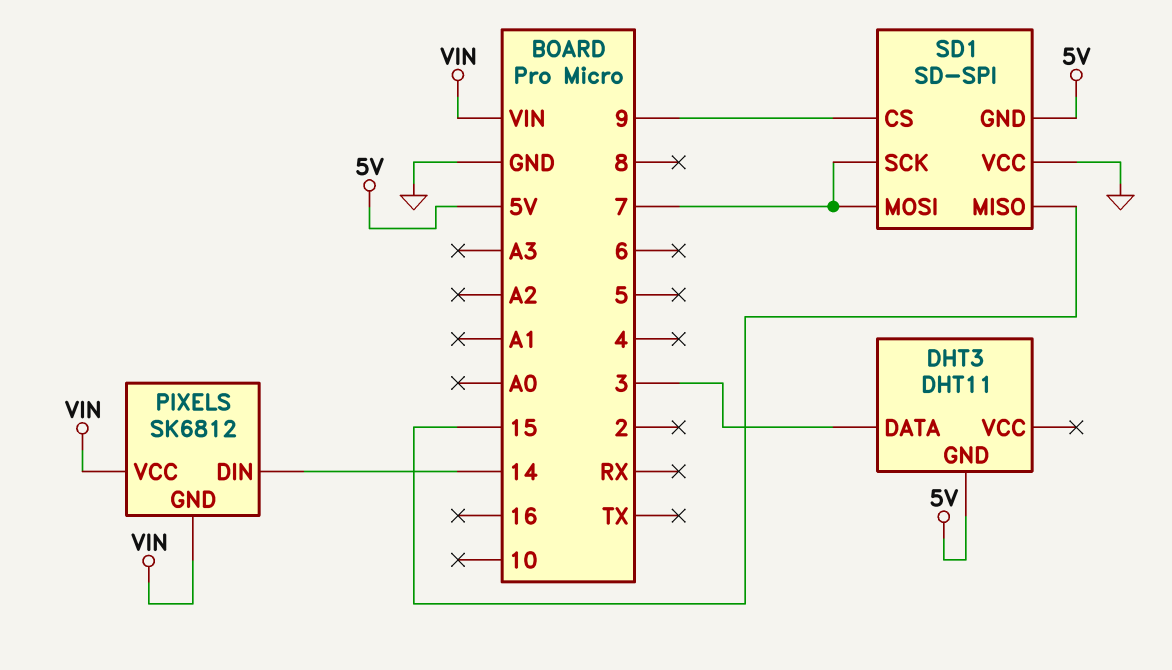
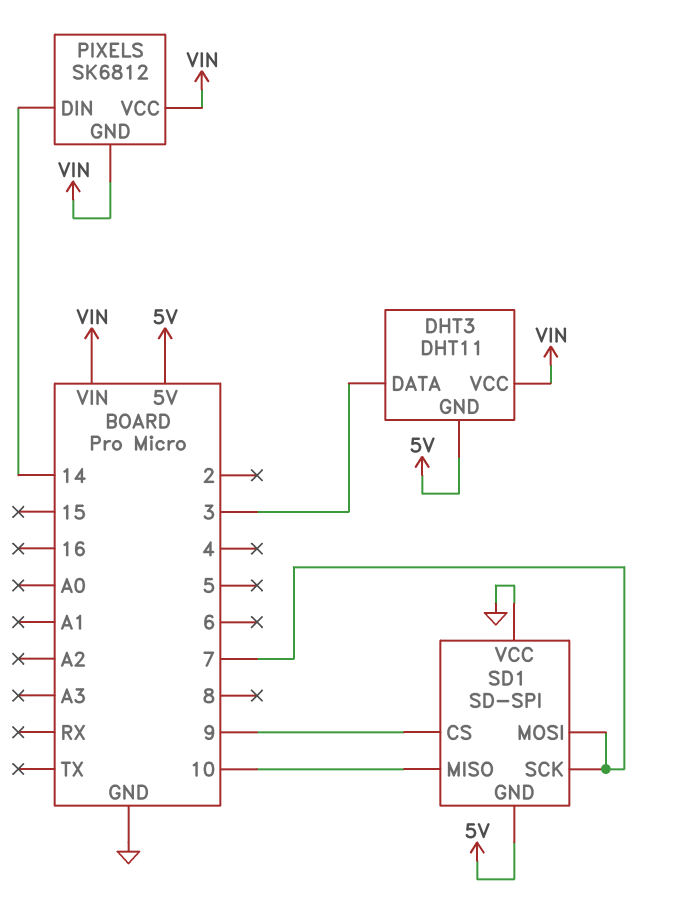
DHT3 pin VCC: none -> VIN
SD1 pin MISO: 15 -> 10

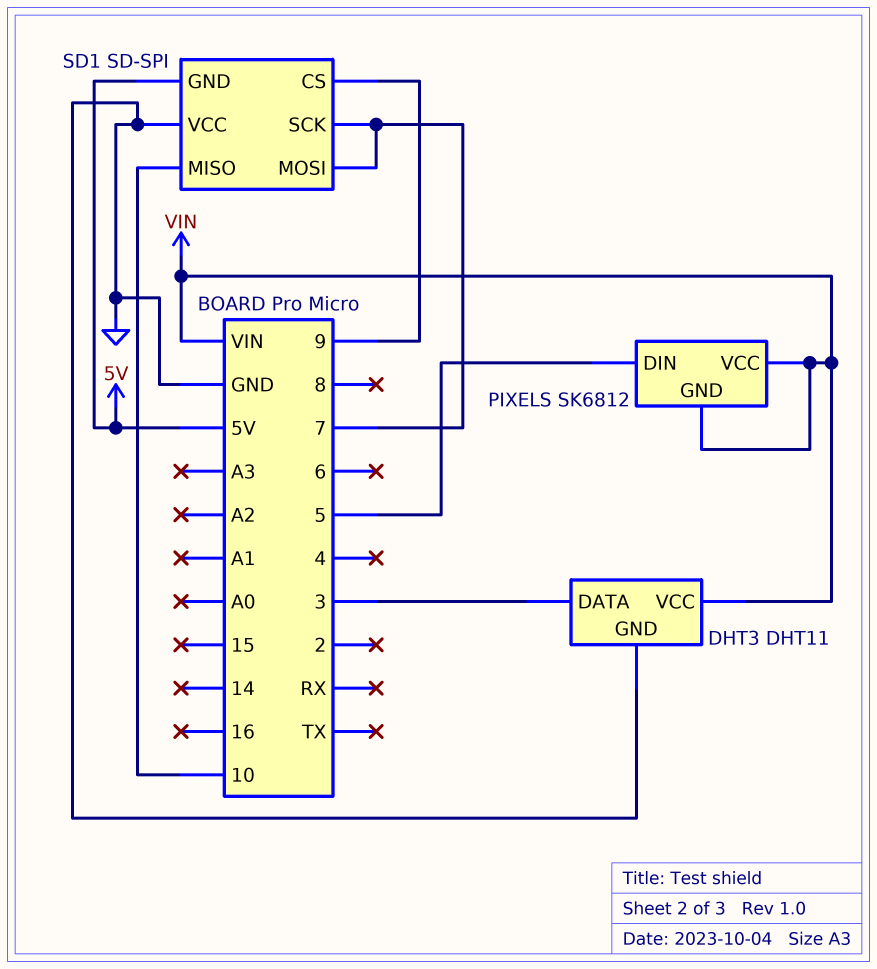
DHT3 pin GND: 5V -> GND
PIXELS pin DIN: 14 -> 5

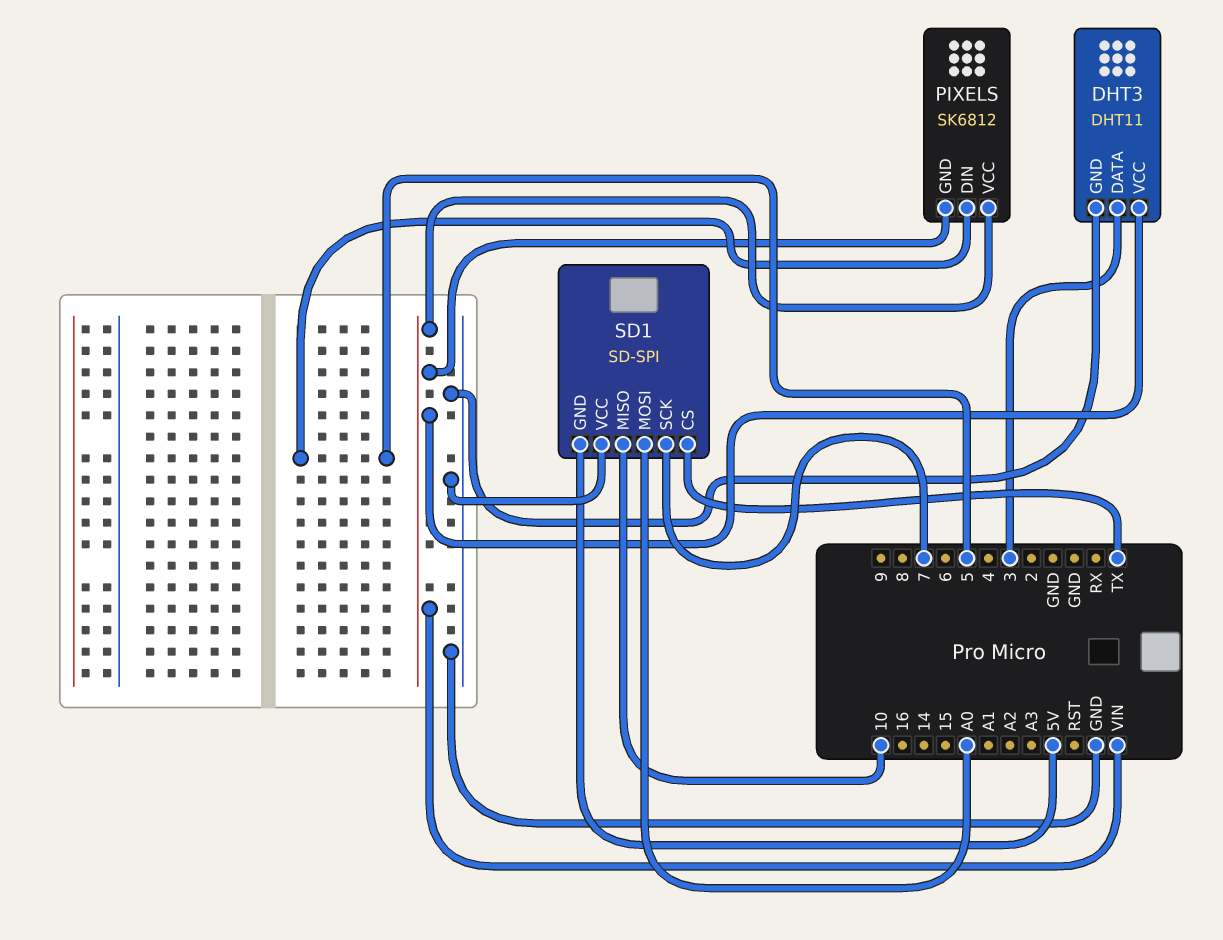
SD1 pin CS: 9 -> TX
SD1 pin MOSI: 7 -> A0

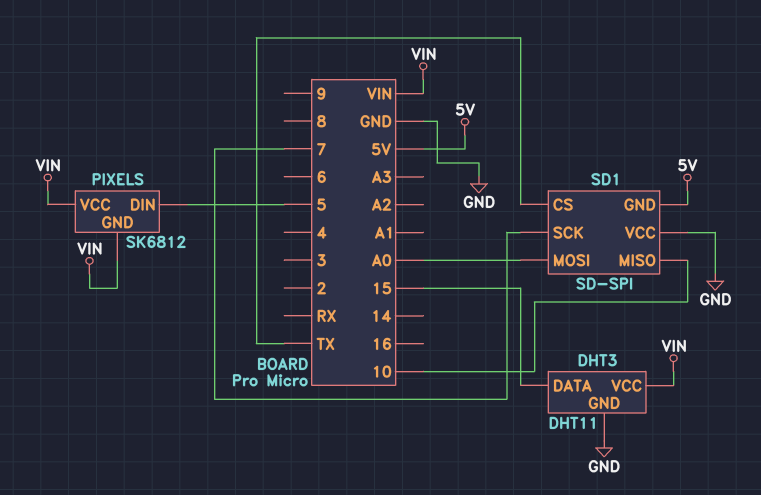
DHT3 pin DATA: 3 -> 15

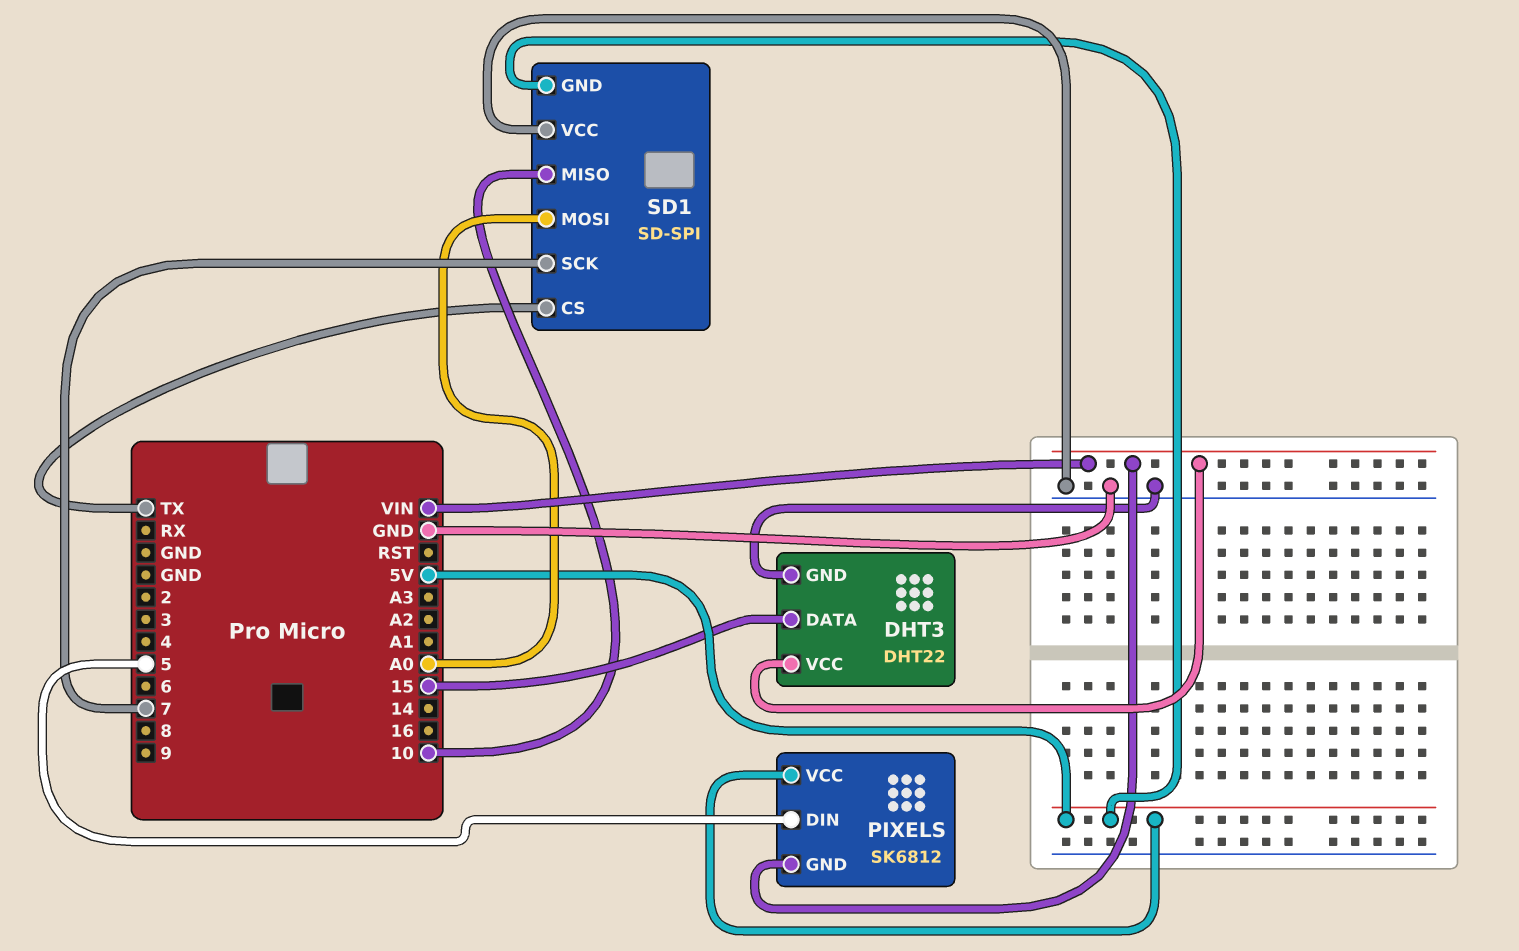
DHT3: DHT11 -> DHT22
PIXELS pin VCC: VIN -> 5V

